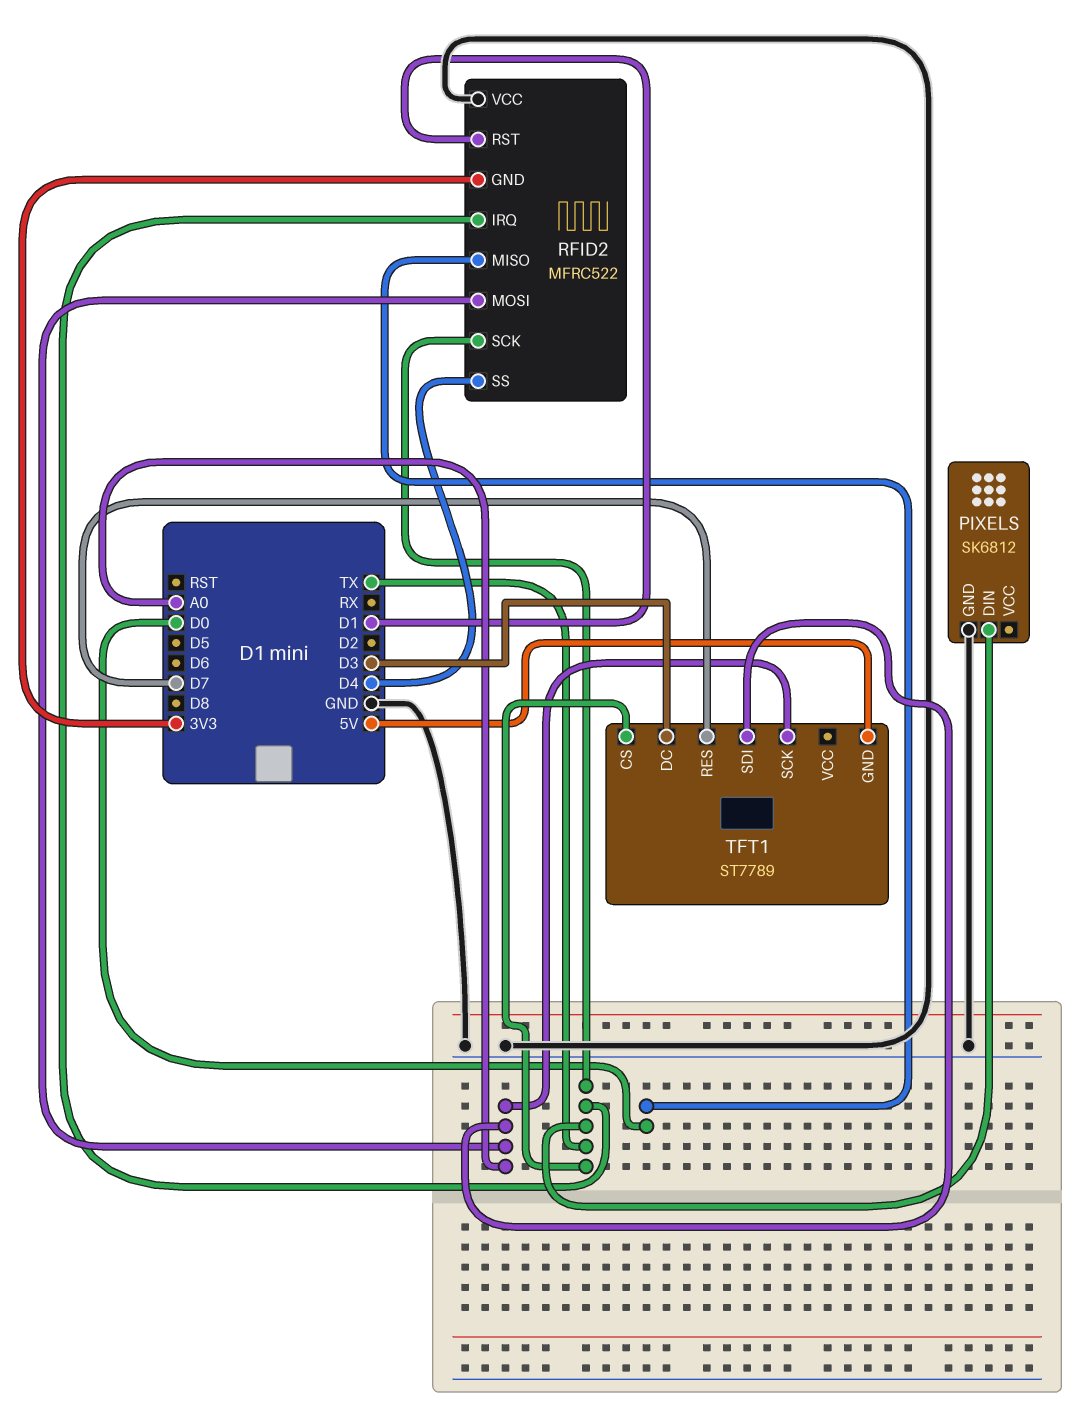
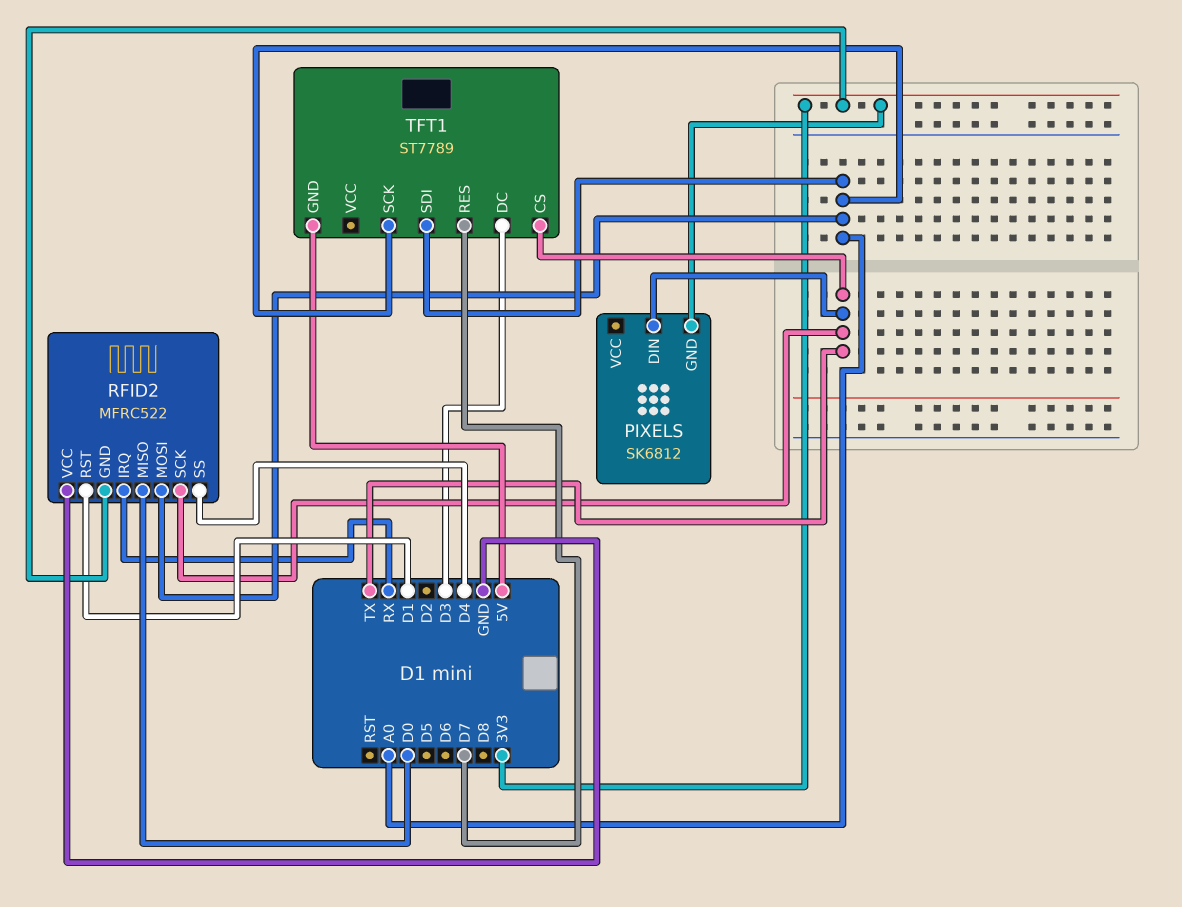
PIXELS pin GND: GND -> 3V3
RFID2 pin IRQ: TX -> RX

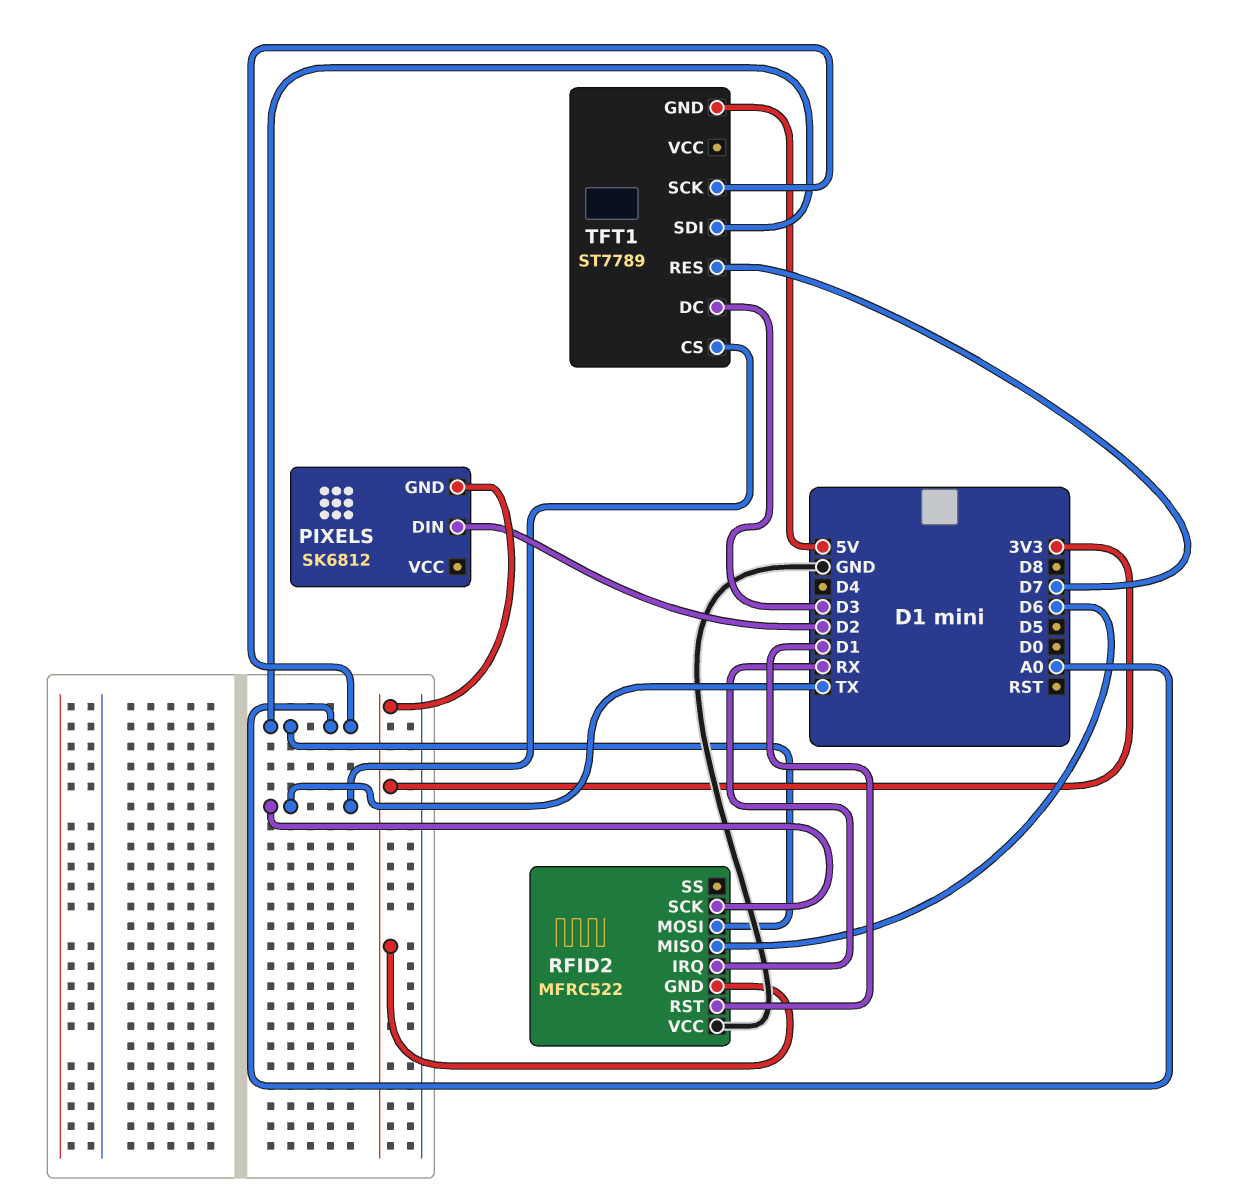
PIXELS pin DIN: TX -> D2
RFID2 pin MISO: D0 -> D6
RFID2 pin SS: D4 -> none

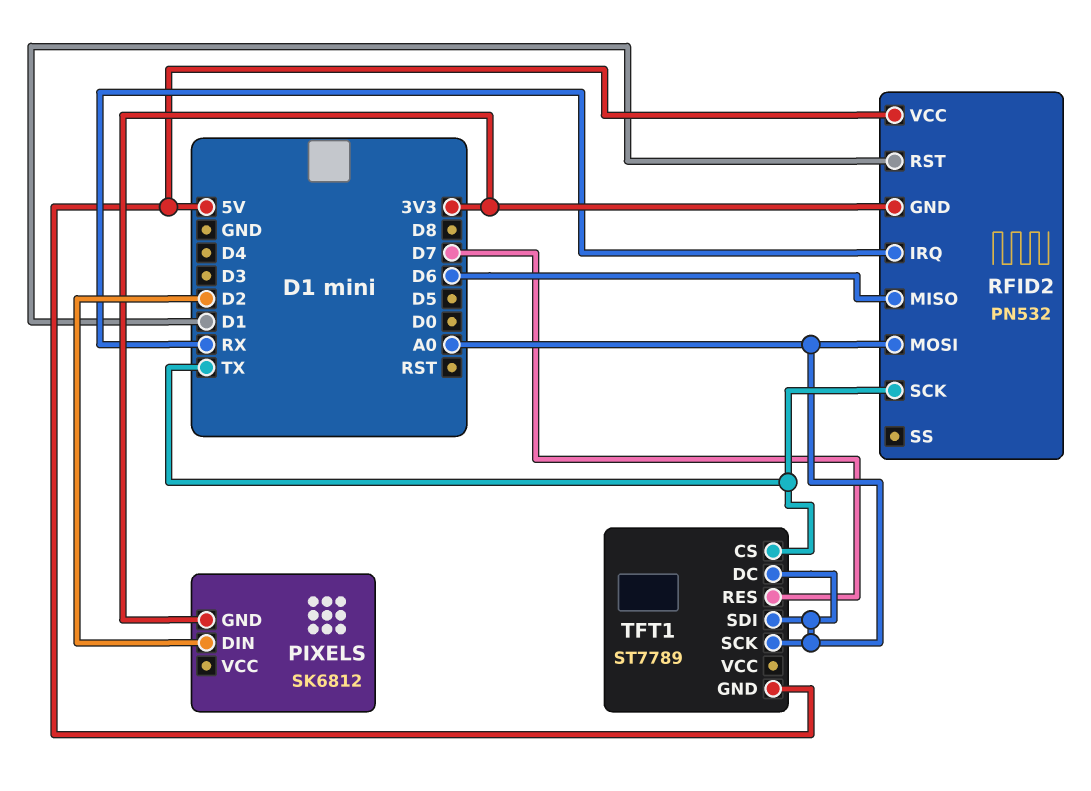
RFID2: MFRC522 -> PN532
RFID2 pin VCC: GND -> 5V
TFT1 pin DC: D3 -> A0

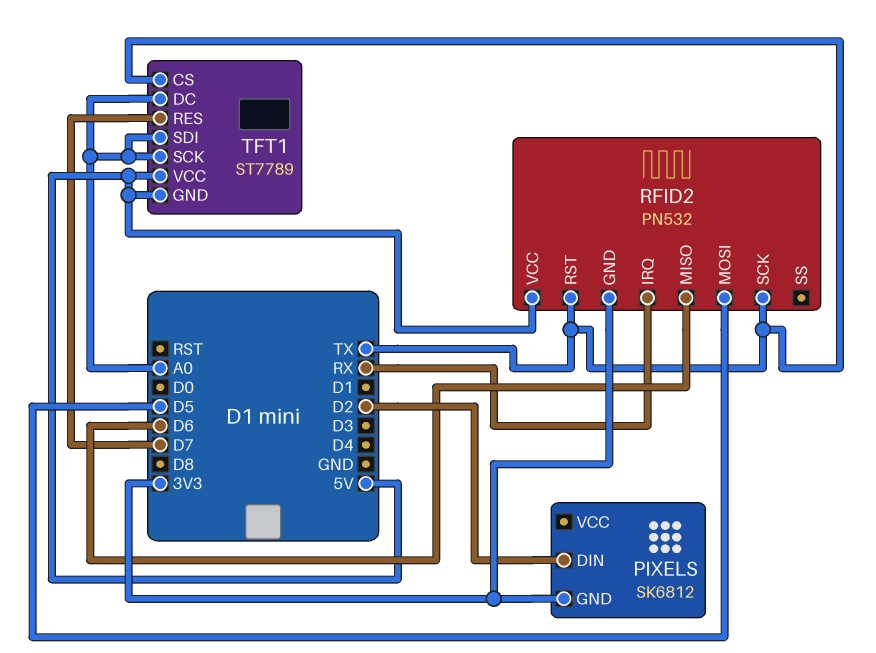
RFID2 pin MOSI: A0 -> D5
RFID2 pin RST: D1 -> TX
TFT1 pin VCC: none -> 5V

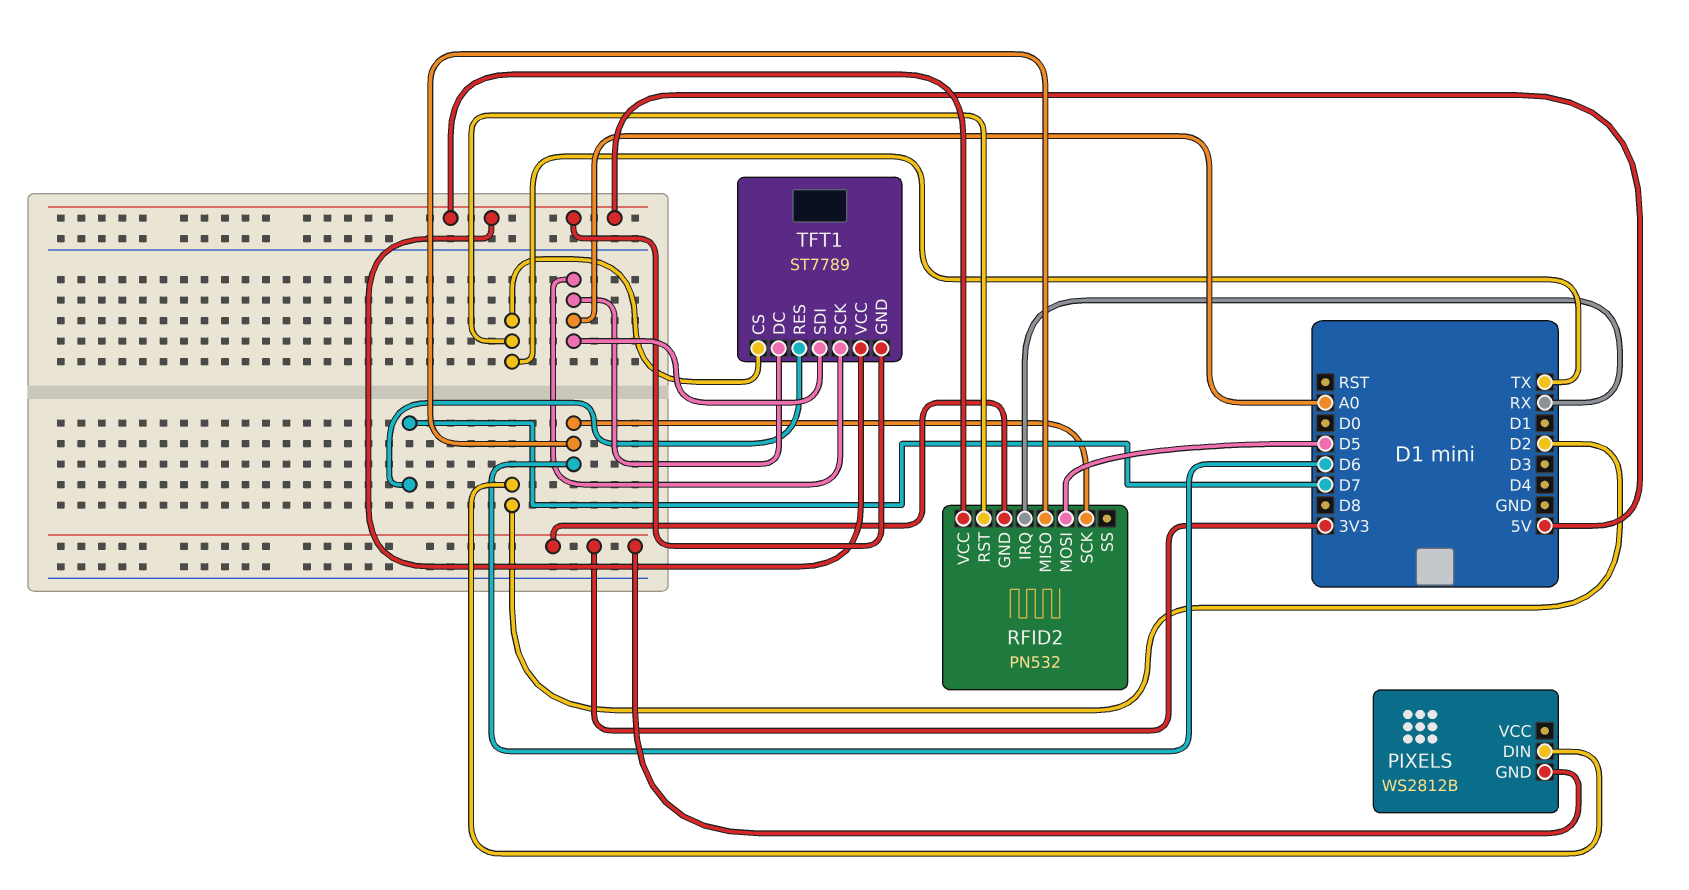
PIXELS: SK6812 -> WS2812B
RFID2 pin SCK: TX -> D6

